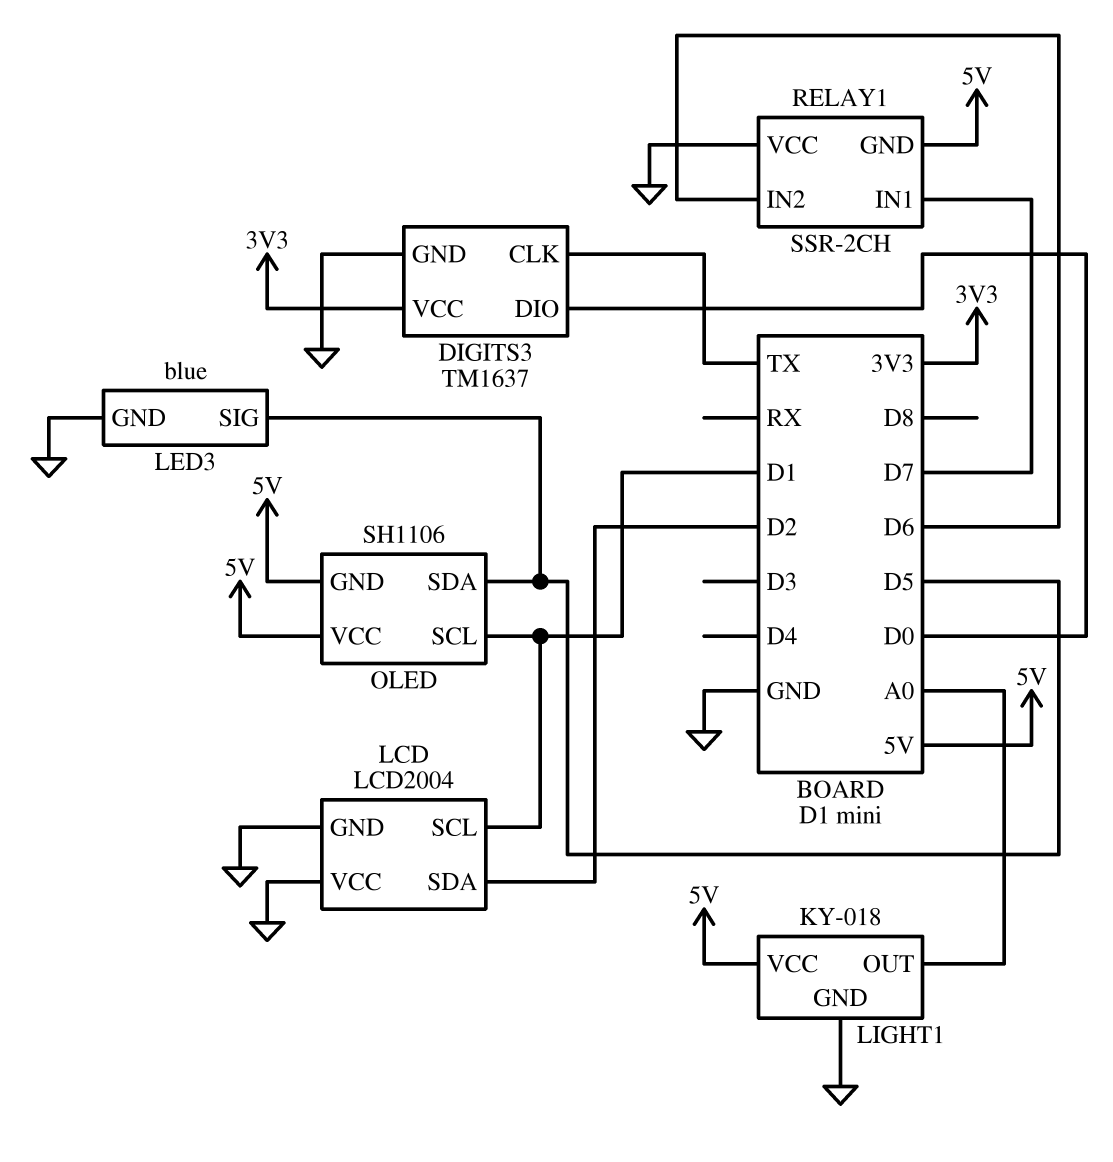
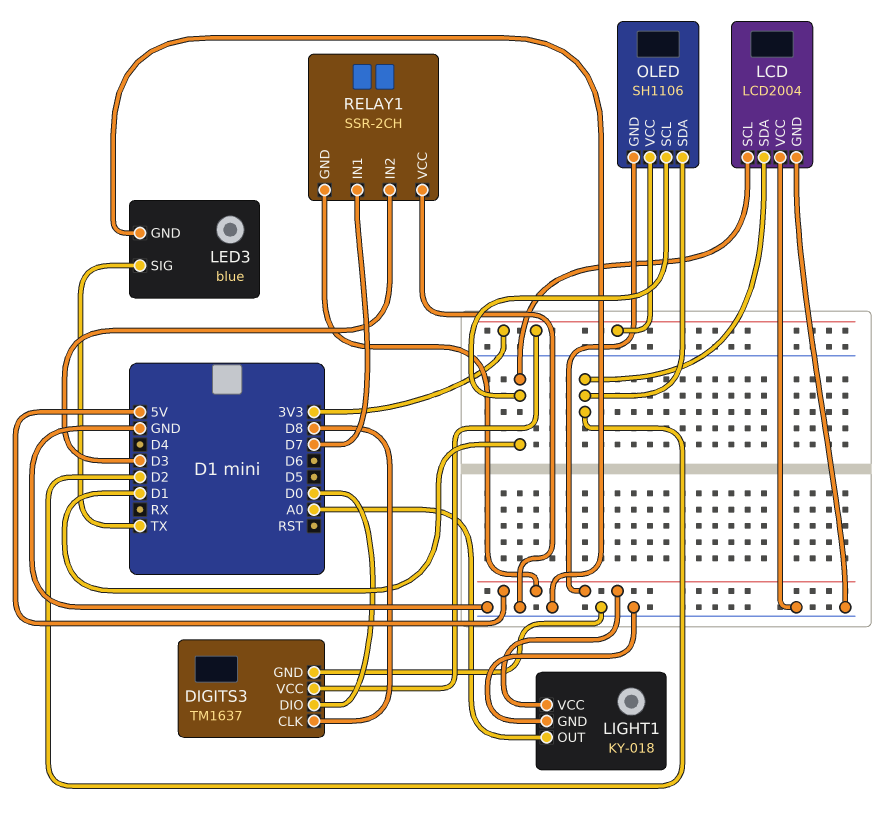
DIGITS3 pin CLK: TX -> D8
LED3 pin SIG: D5 -> TX
OLED pin SDA: D5 -> D2
OLED pin VCC: 5V -> 3V3
RELAY1 pin IN2: D6 -> D3

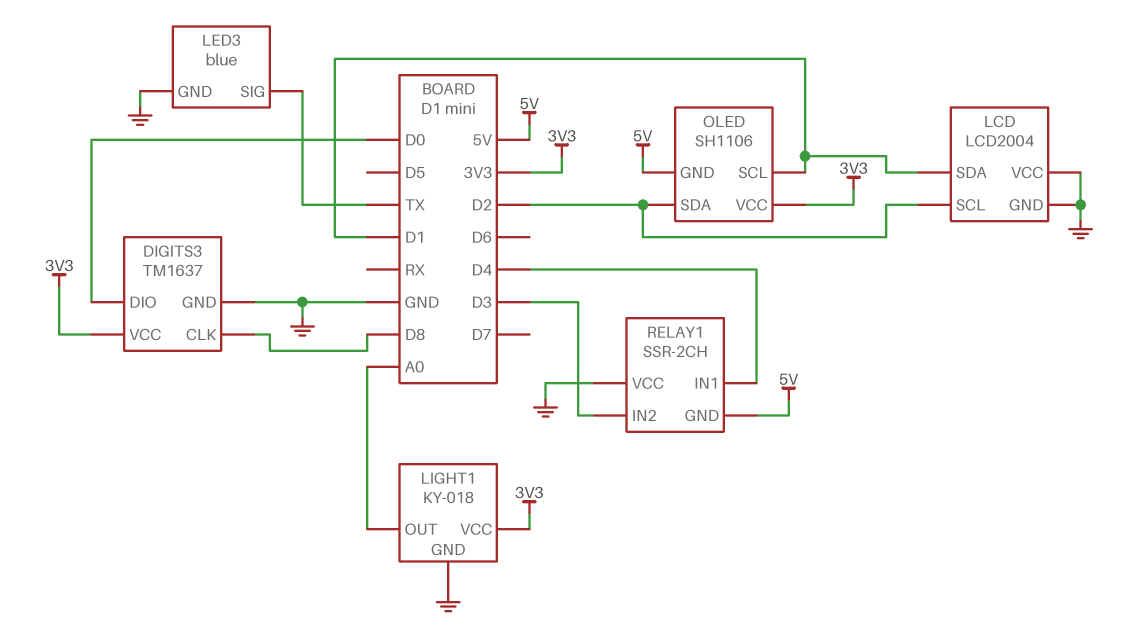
LCD pin SCL: D1 -> D2
LCD pin SDA: D2 -> D1
LIGHT1 pin VCC: 5V -> 3V3
RELAY1 pin IN1: D7 -> D4

